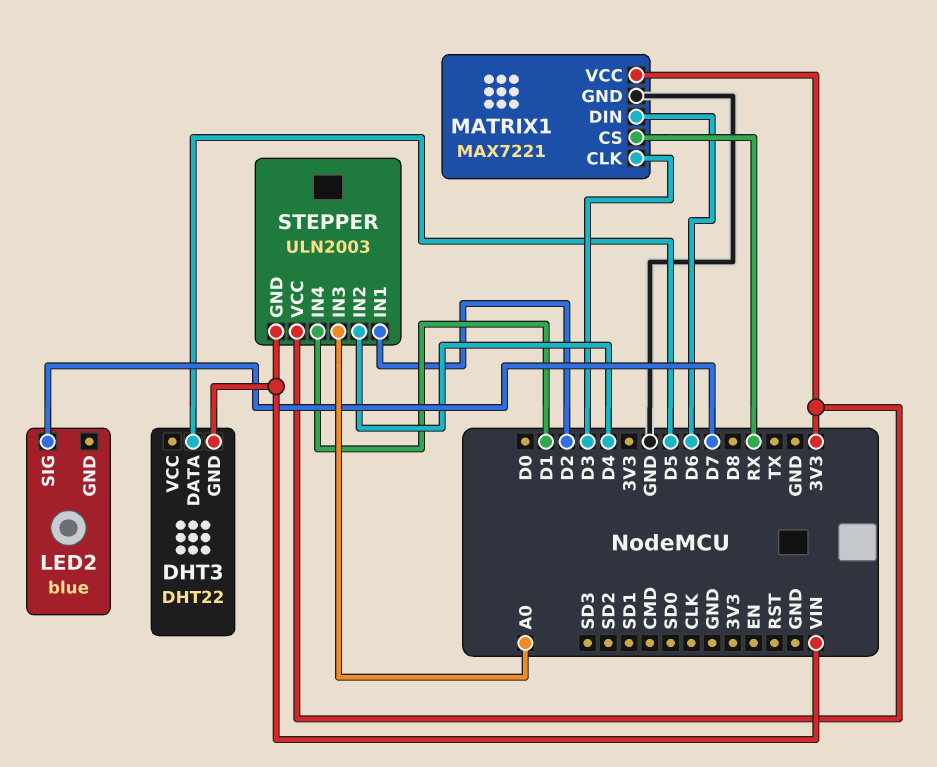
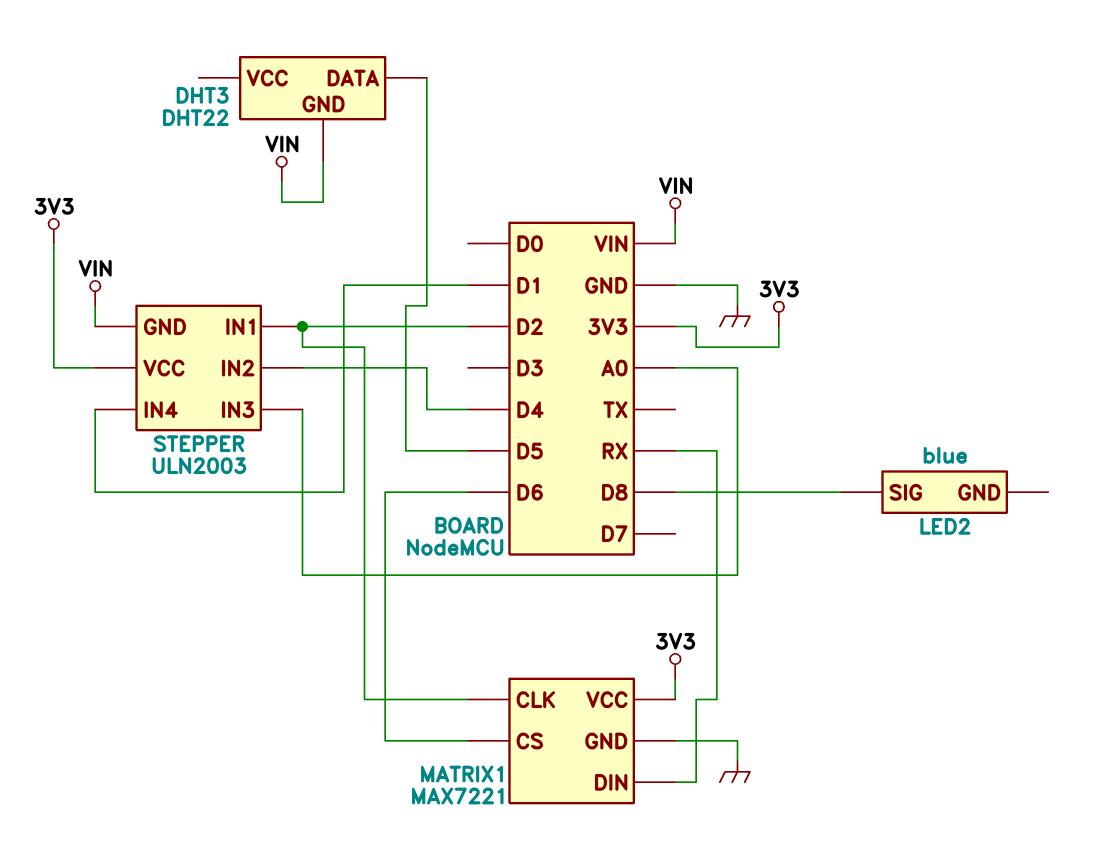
LED2 pin SIG: D7 -> D8
MATRIX1 pin CLK: D3 -> D2
MATRIX1 pin CS: RX -> D6
MATRIX1 pin DIN: D6 -> RX

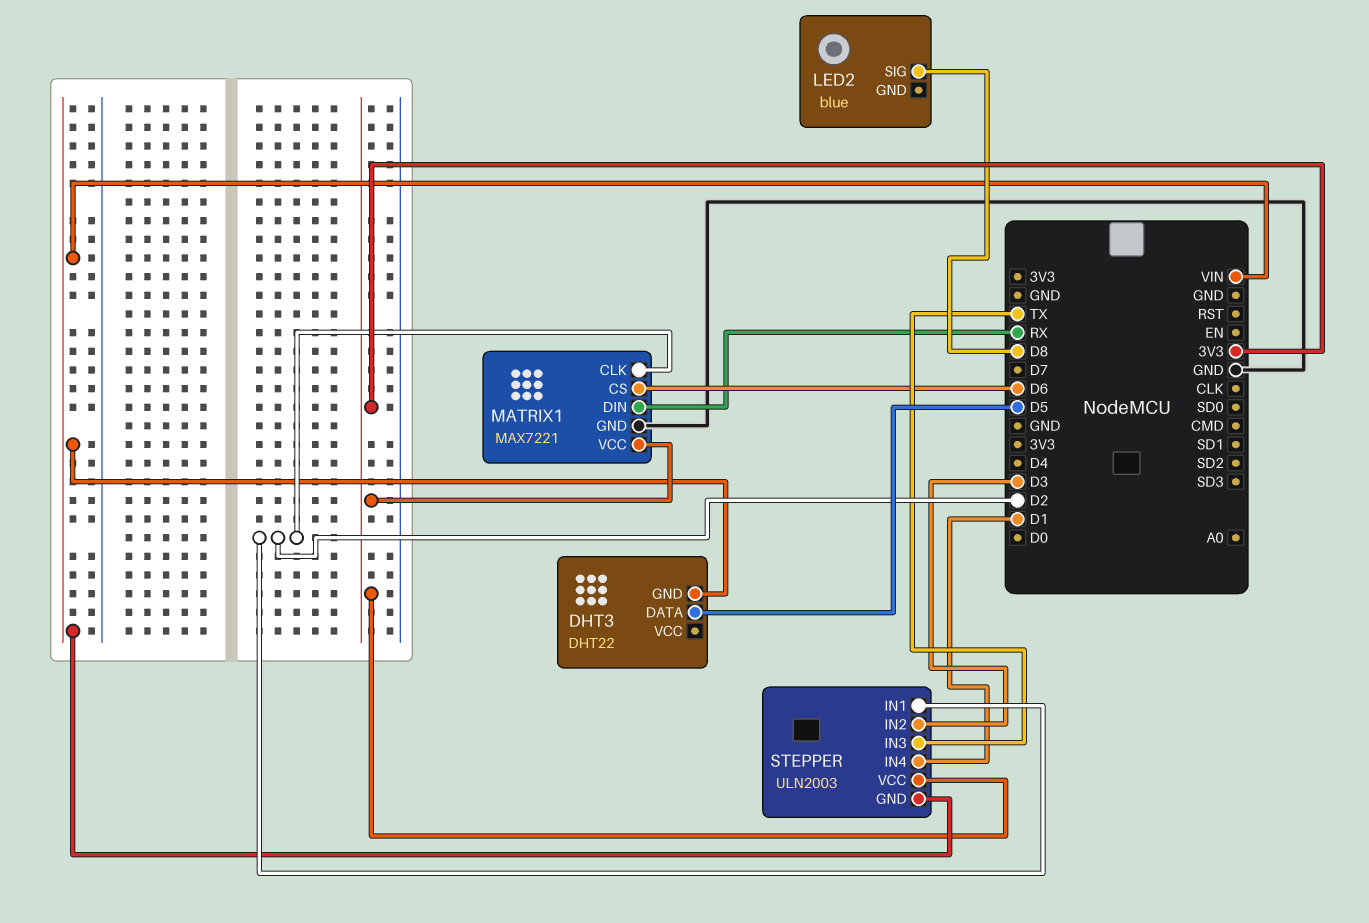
STEPPER pin IN2: D4 -> D3
STEPPER pin IN3: A0 -> TX

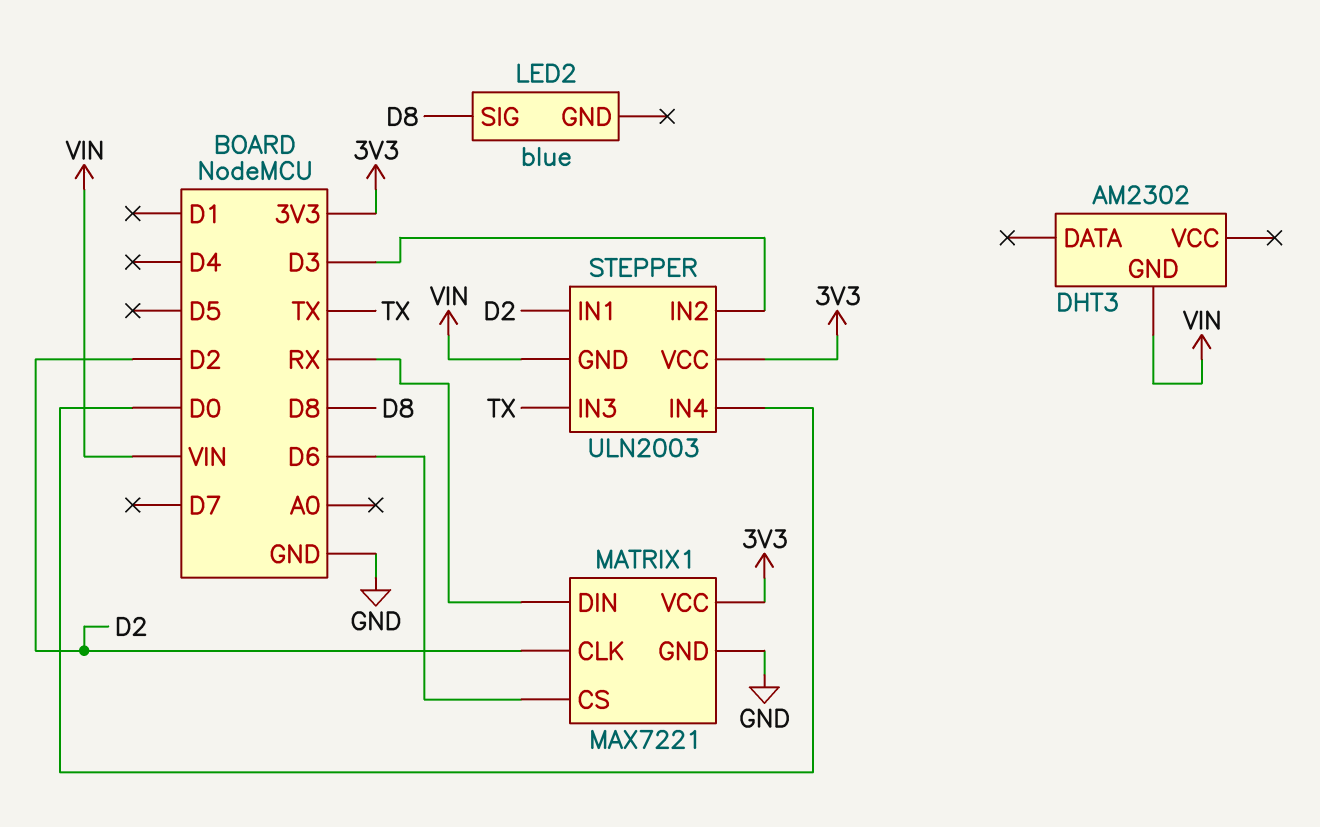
DHT3: DHT22 -> AM2302
DHT3 pin DATA: D5 -> none
STEPPER pin IN4: D1 -> D0

